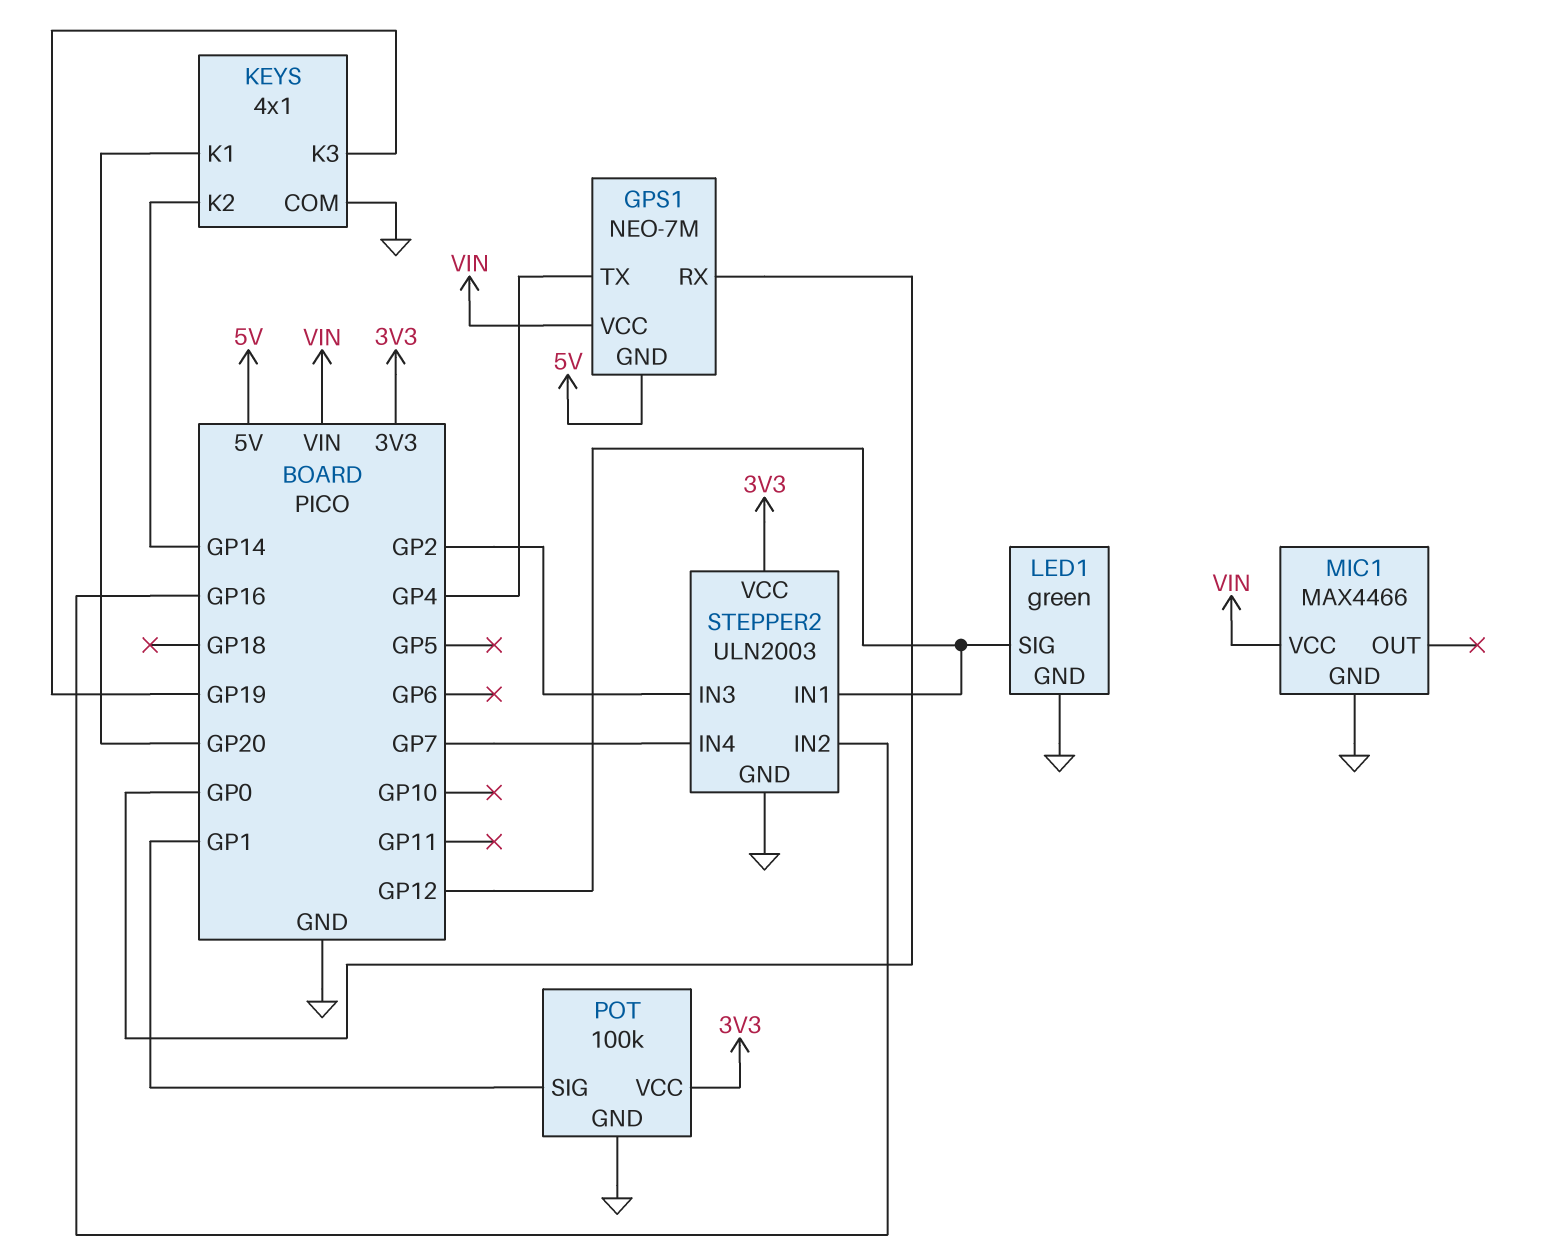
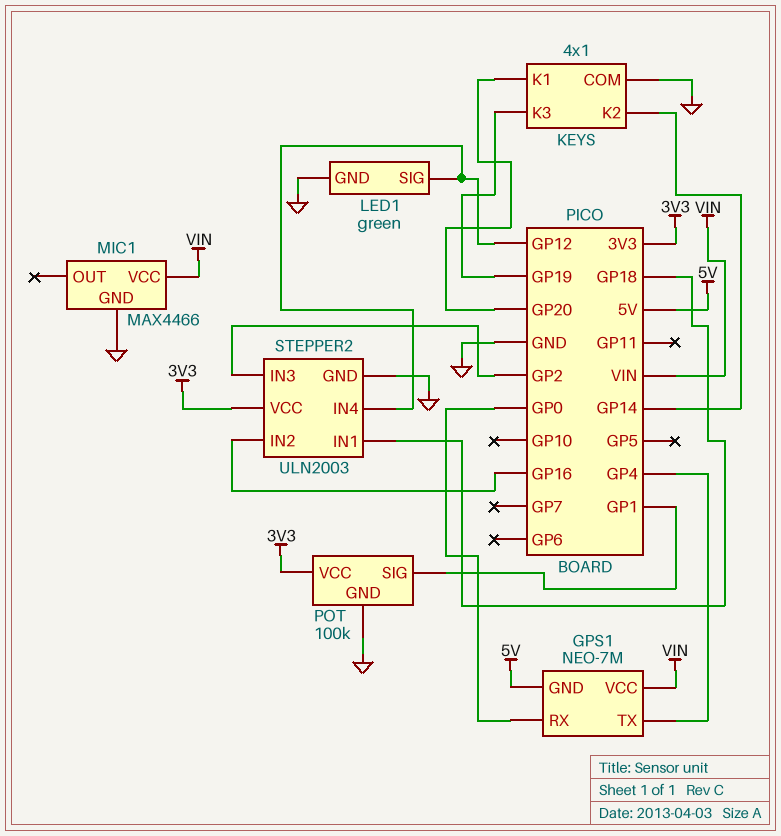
STEPPER2 pin IN1: GP12 -> GP18
STEPPER2 pin IN4: GP7 -> GP12

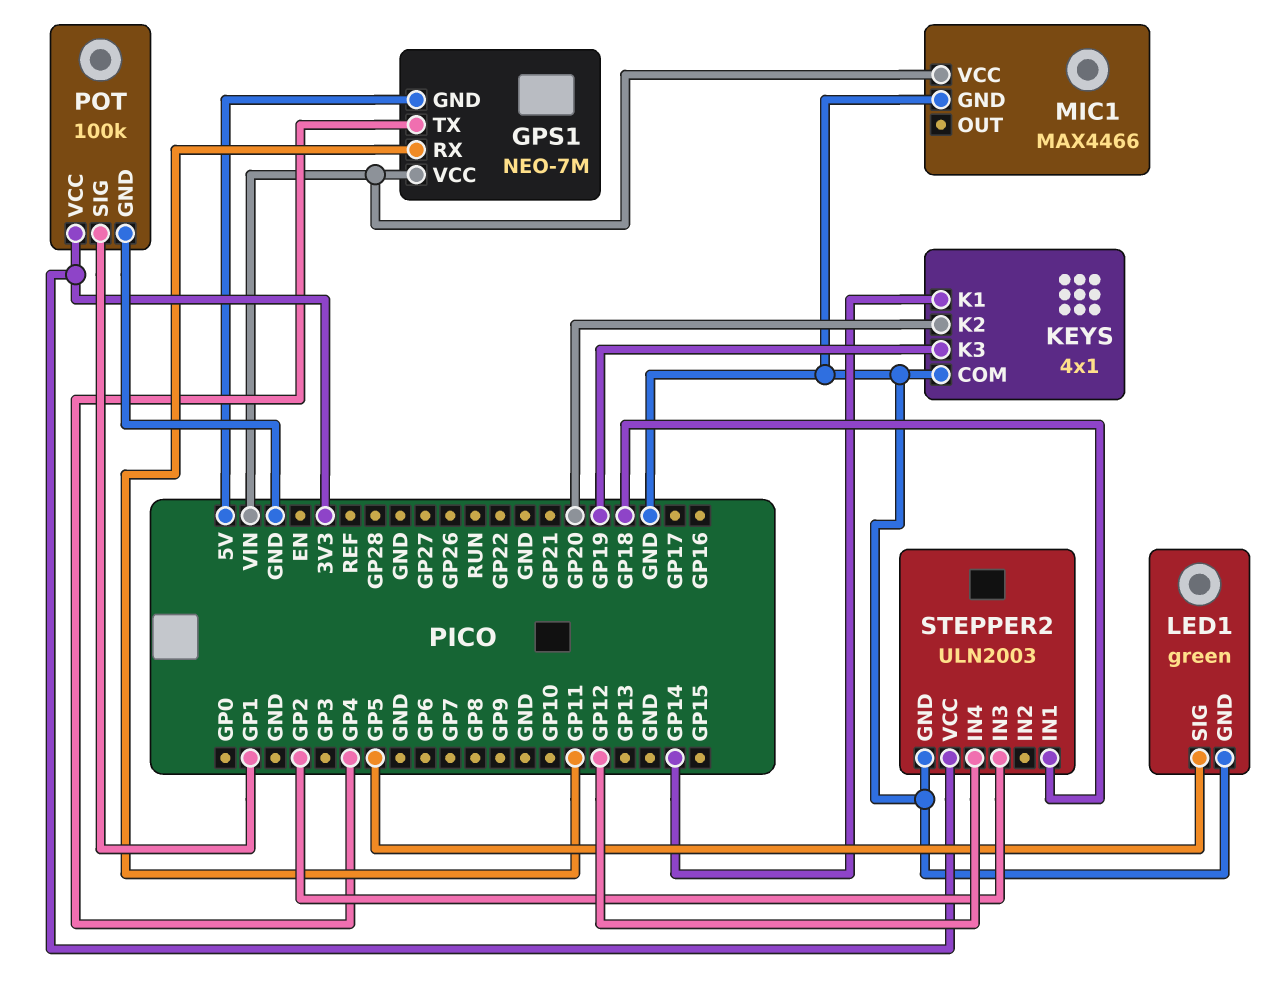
GPS1 pin RX: GP0 -> GP11
KEYS pin K1: GP20 -> GP14
KEYS pin K2: GP14 -> GP20
LED1 pin SIG: GP12 -> GP5
STEPPER2 pin IN2: GP16 -> none

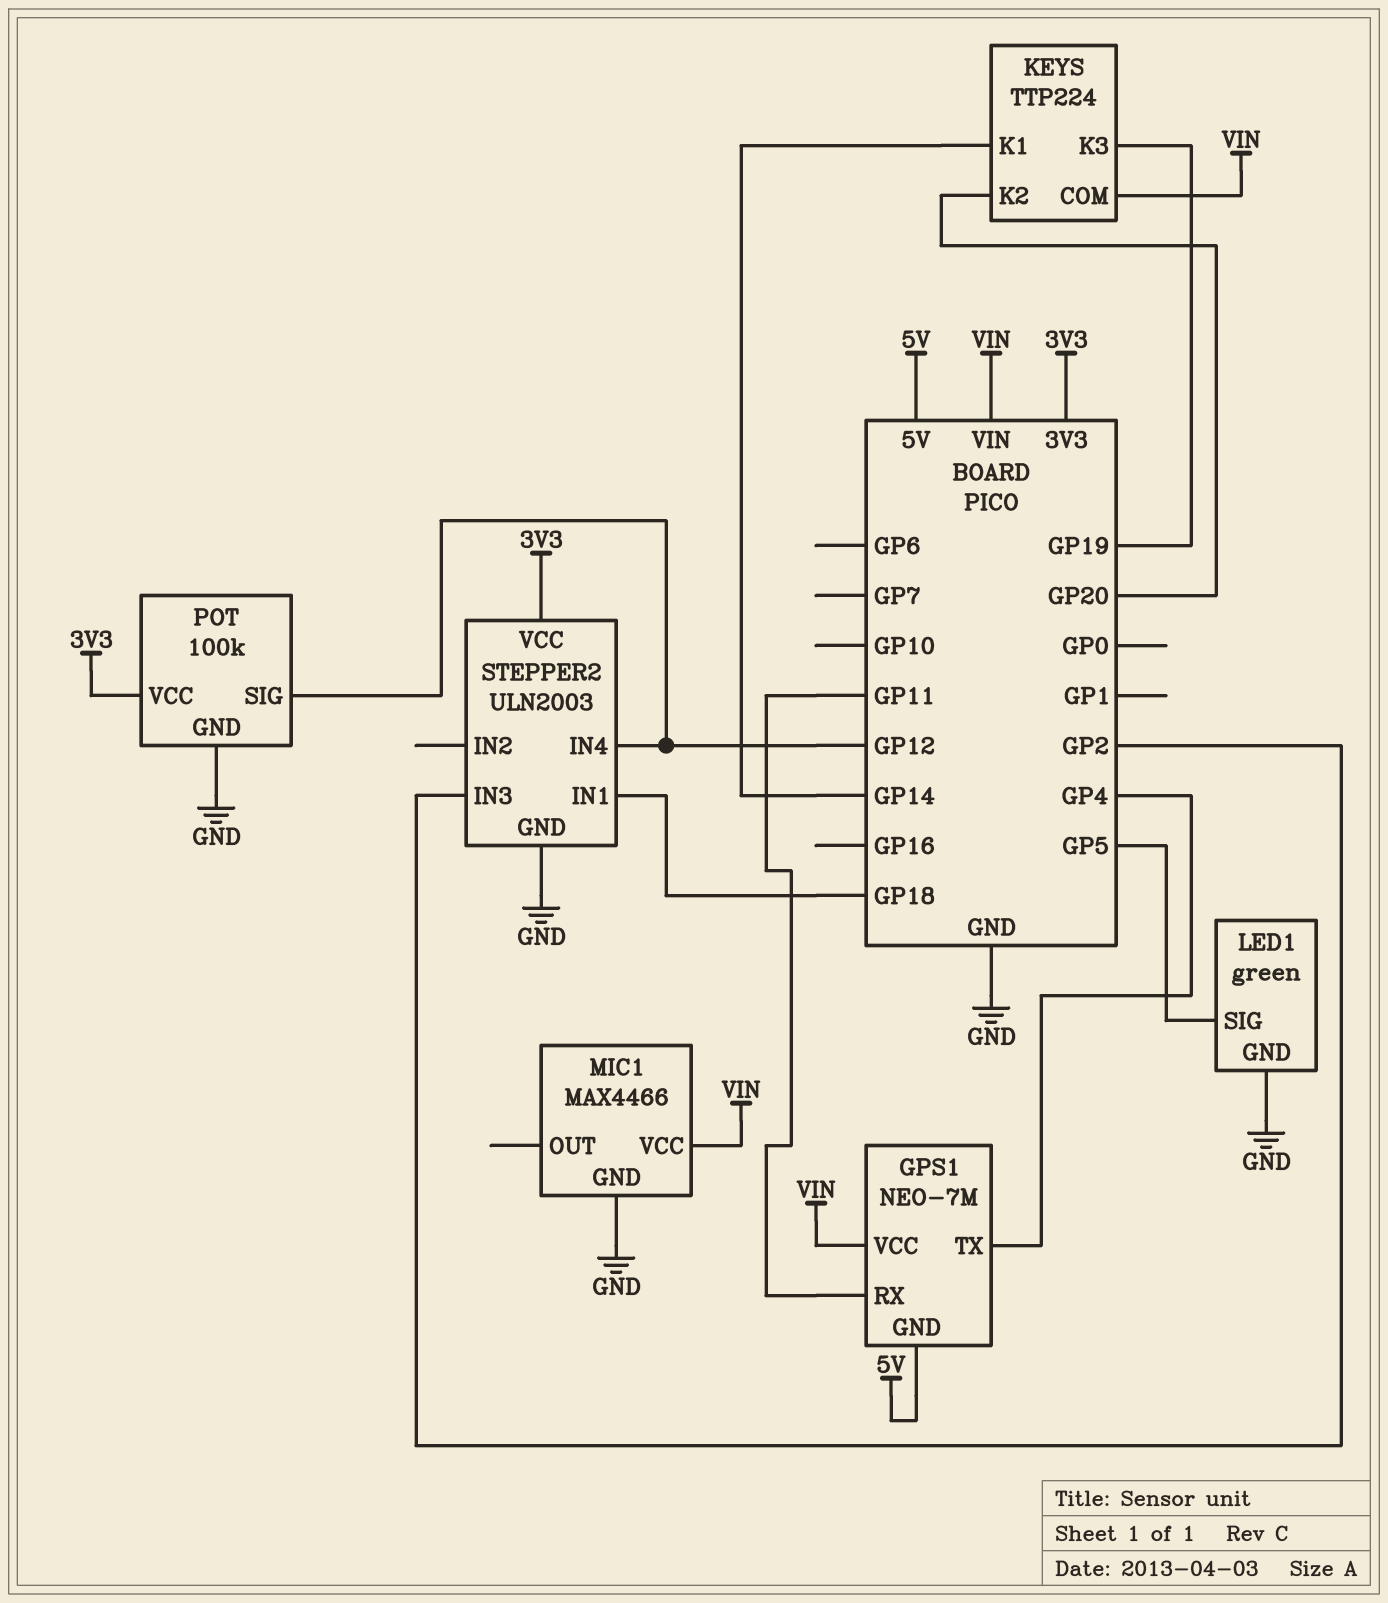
KEYS: 4x1 -> TTP224
KEYS pin COM: GND -> VIN
POT pin SIG: GP1 -> GP12

